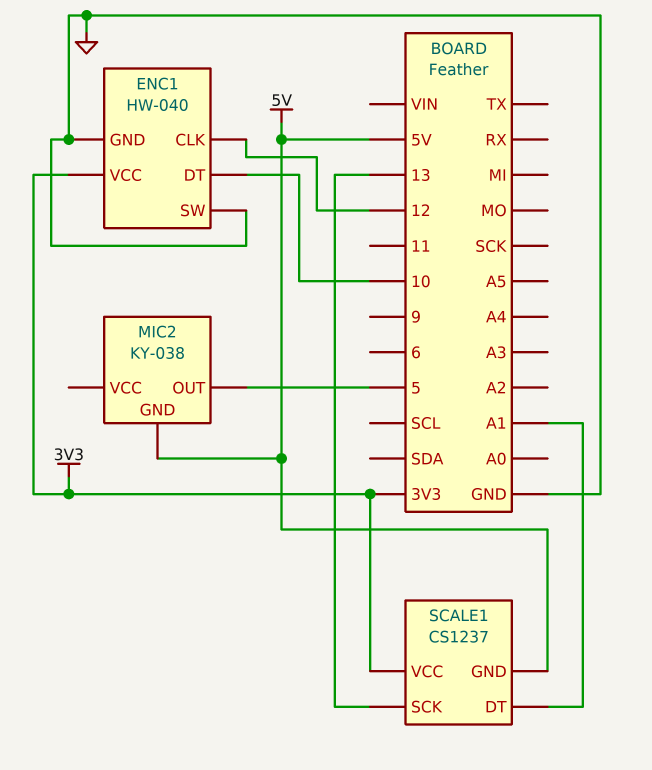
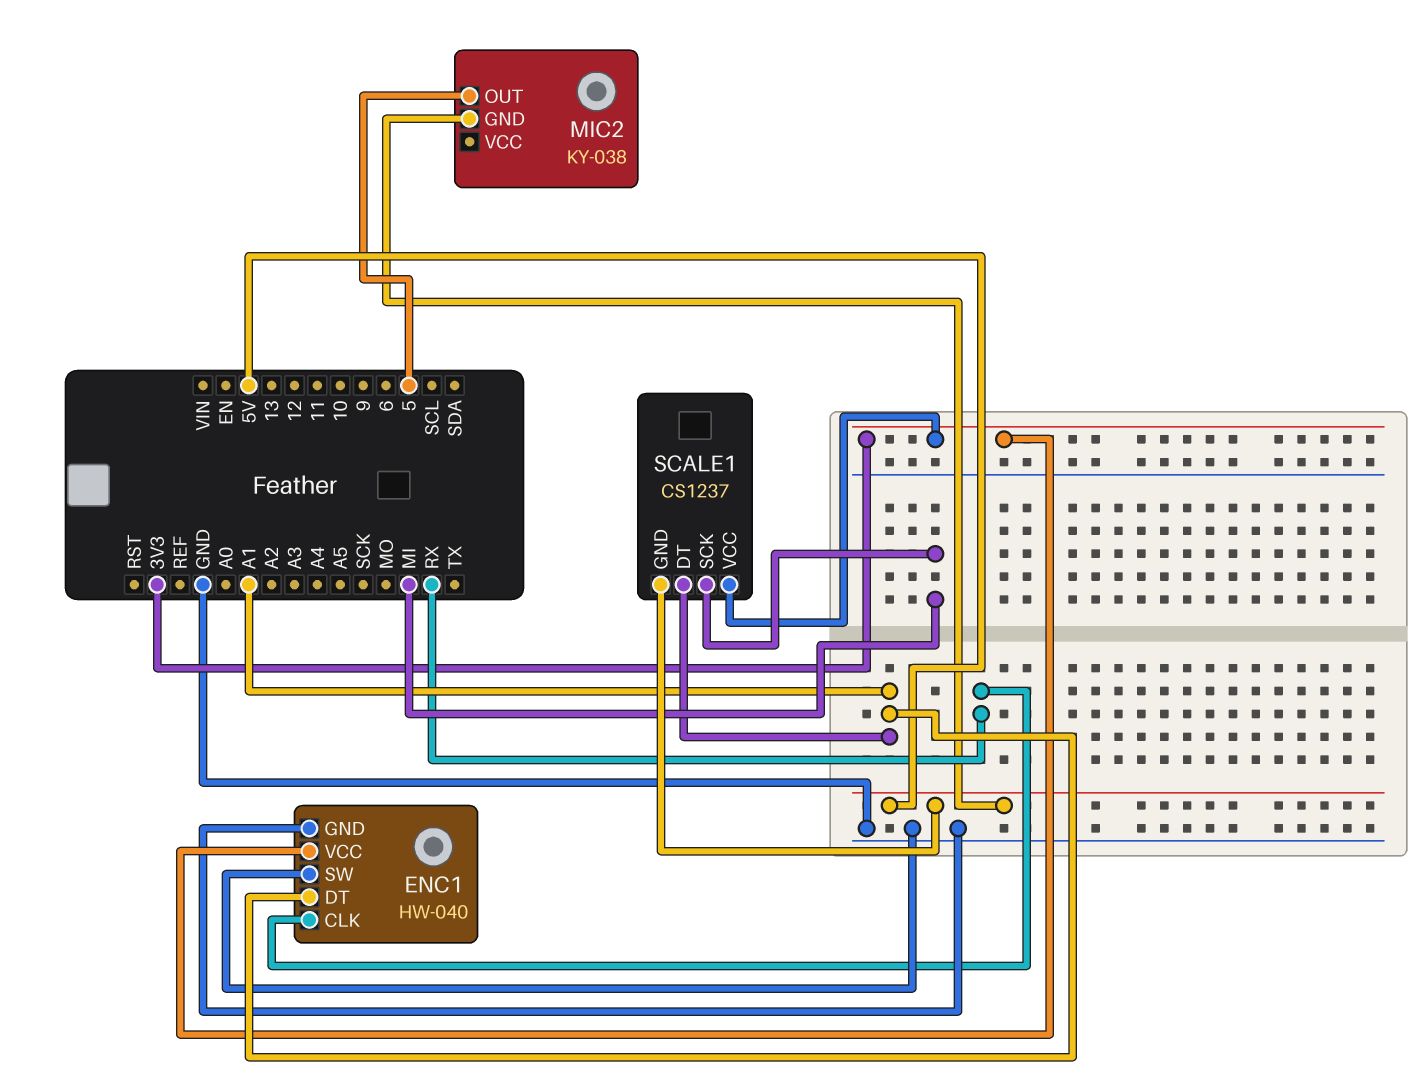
ENC1 pin CLK: 12 -> RX
ENC1 pin DT: 10 -> A1
SCALE1 pin SCK: 13 -> MI

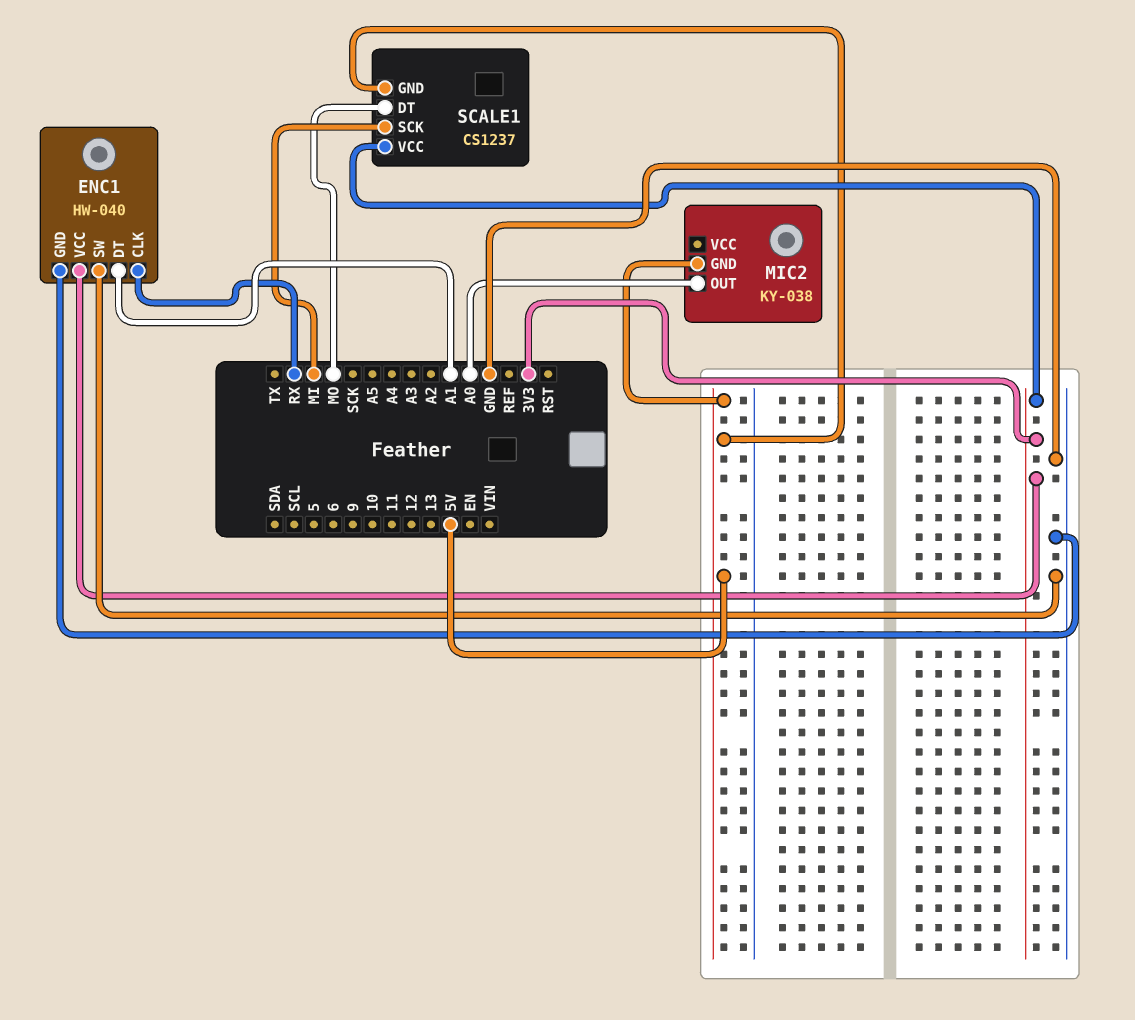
MIC2 pin OUT: 5 -> A0
SCALE1 pin DT: A1 -> MO

